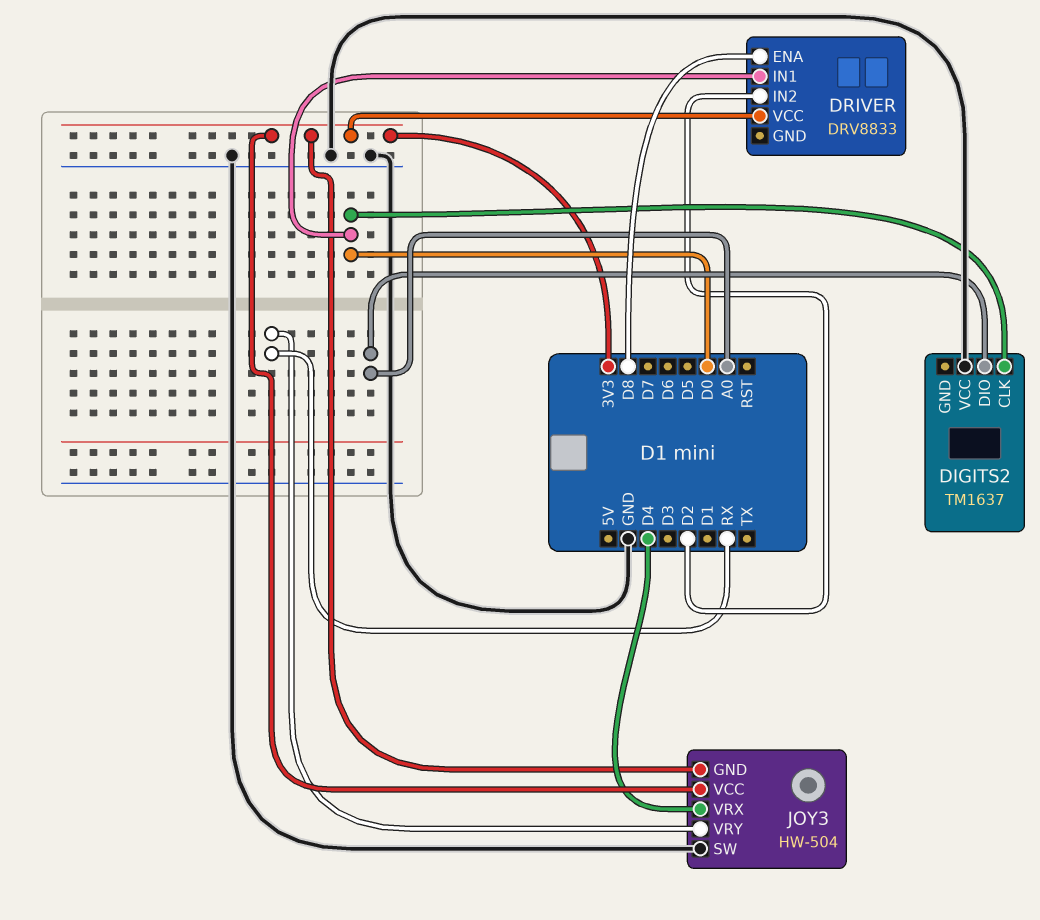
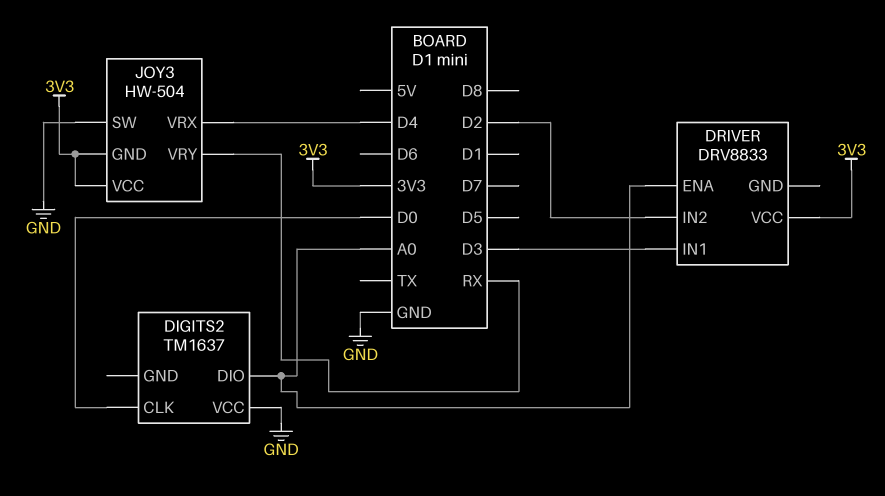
DRIVER pin ENA: D8 -> A0
DRIVER pin IN1: D0 -> D3

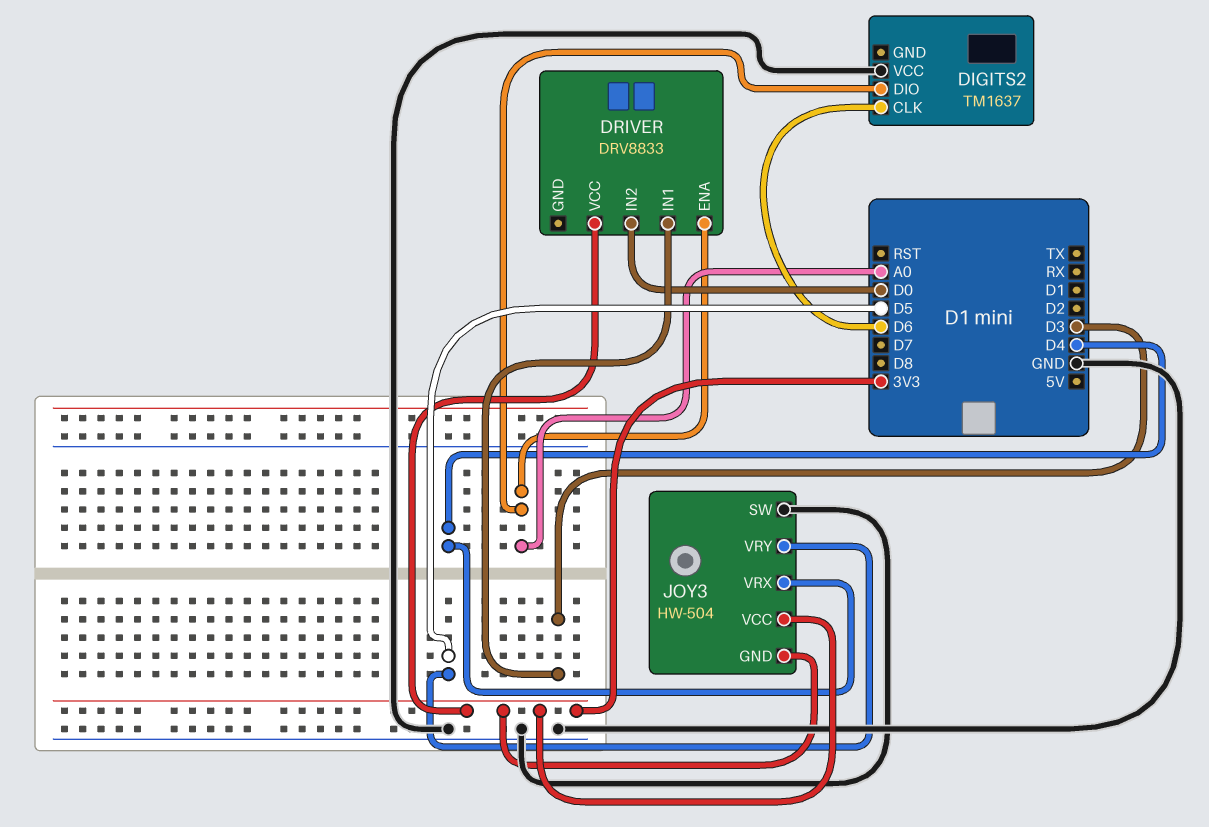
DIGITS2 pin CLK: D0 -> D6
DRIVER pin IN2: D2 -> D0
JOY3 pin VRY: RX -> D5

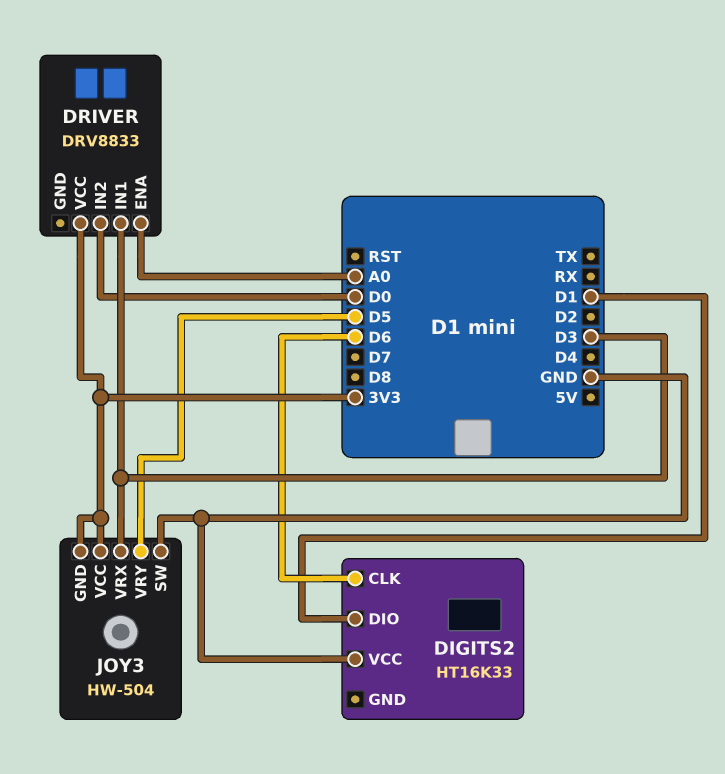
DIGITS2: TM1637 -> HT16K33
DIGITS2 pin DIO: A0 -> D1
JOY3 pin VRX: D4 -> D3

